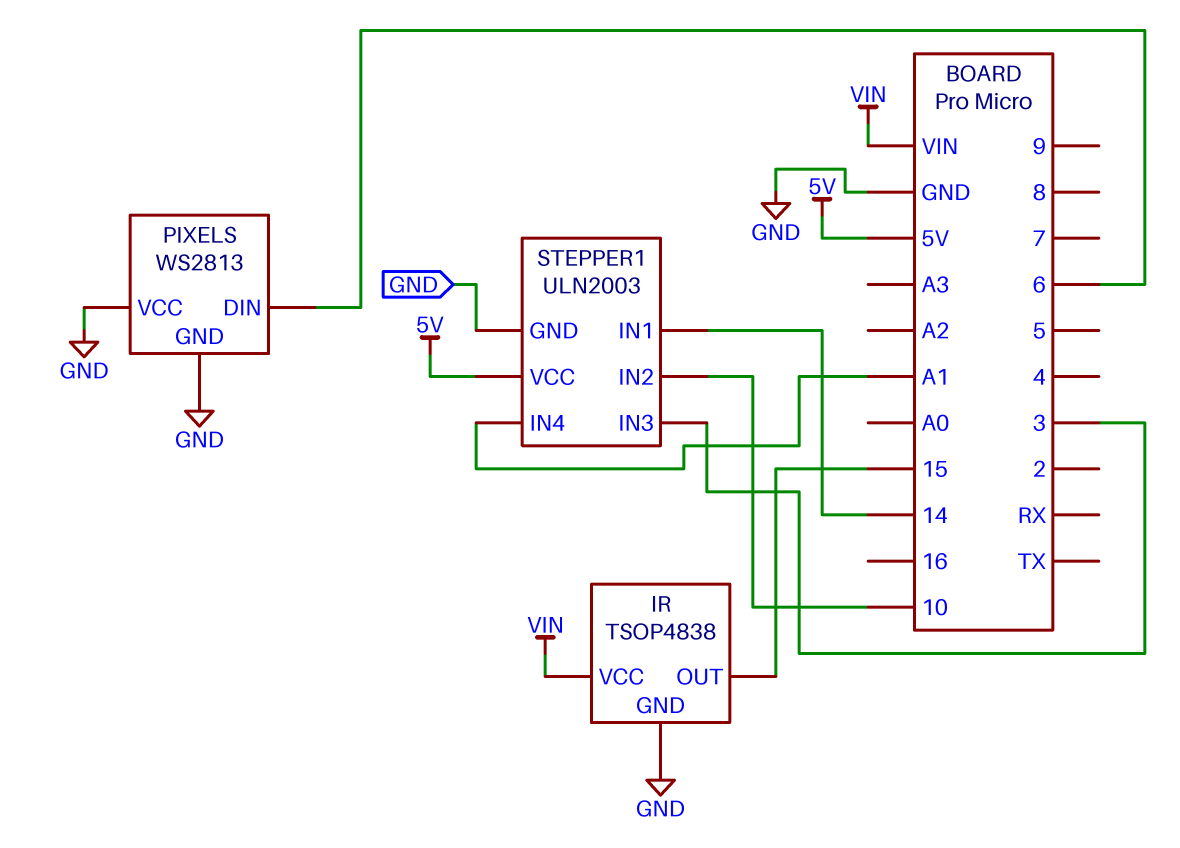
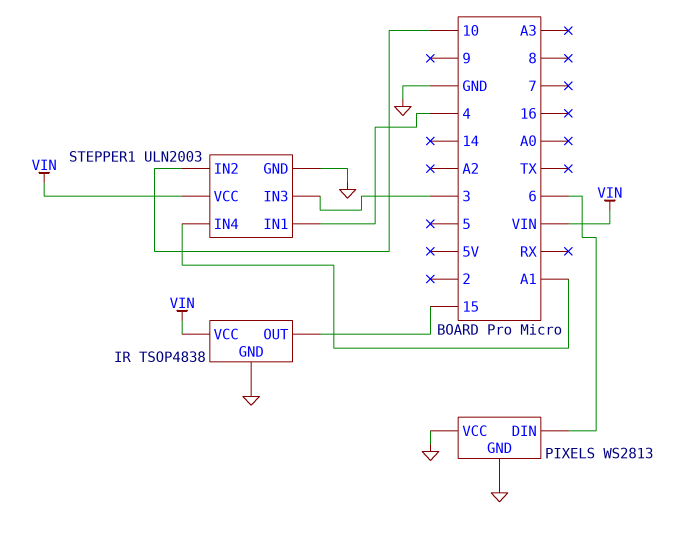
STEPPER1 pin IN1: 14 -> 4
STEPPER1 pin VCC: 5V -> VIN

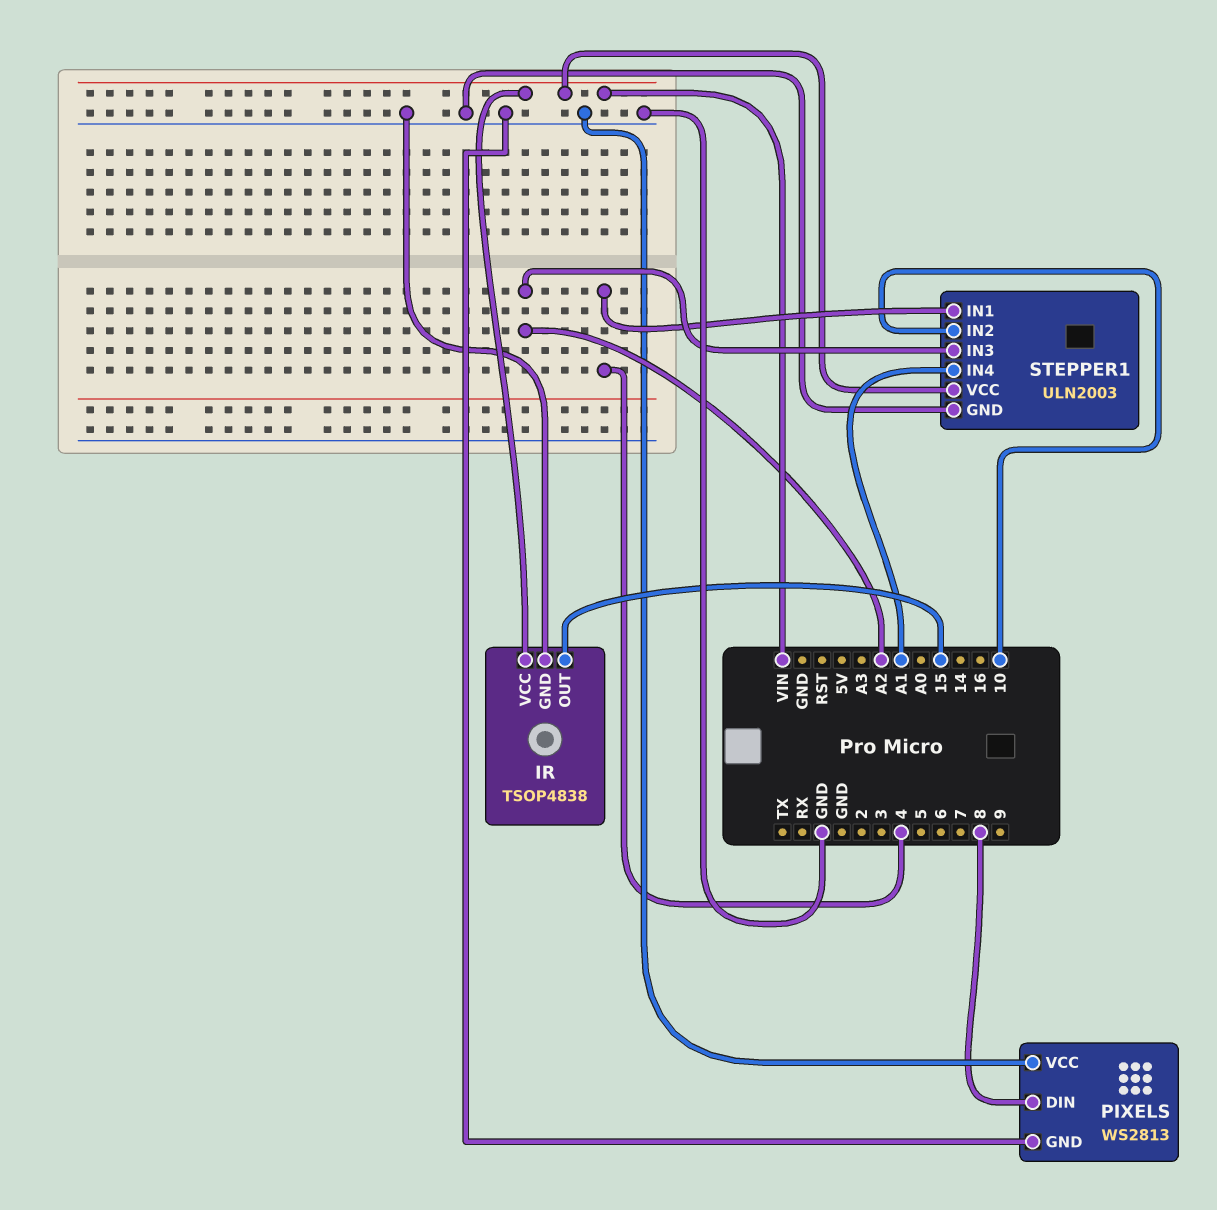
PIXELS pin DIN: 6 -> 8
STEPPER1 pin IN3: 3 -> A2

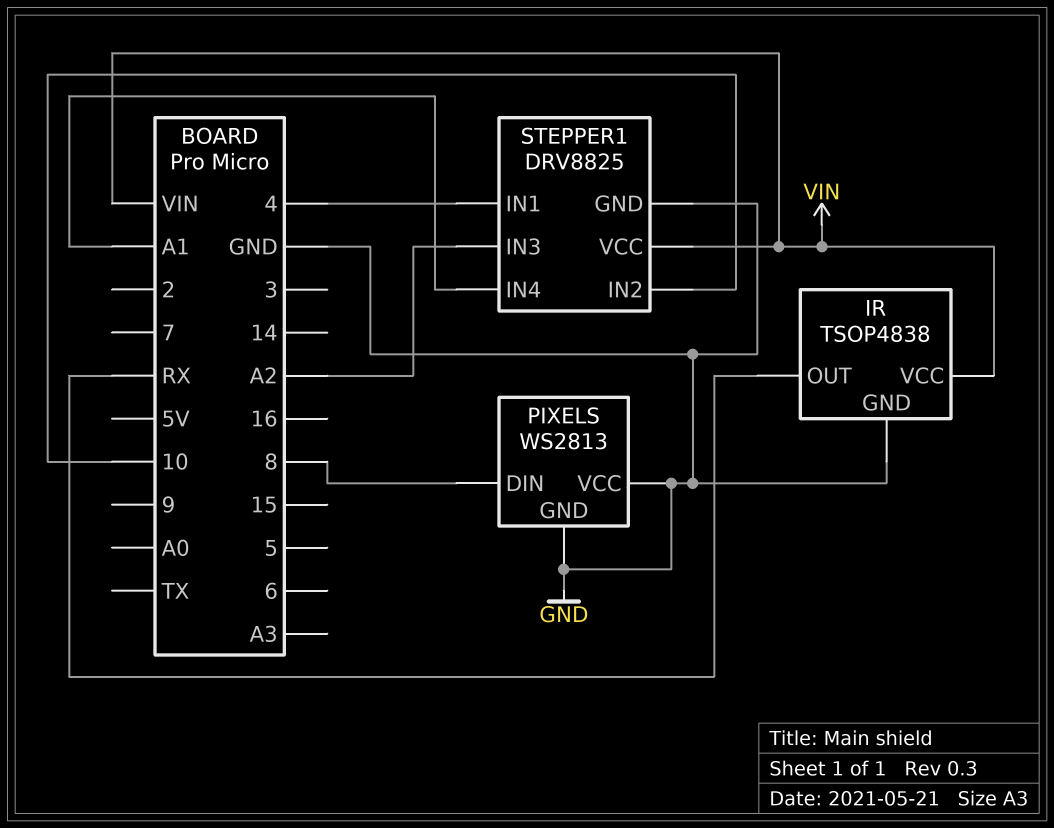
IR pin OUT: 15 -> RX
STEPPER1: ULN2003 -> DRV8825

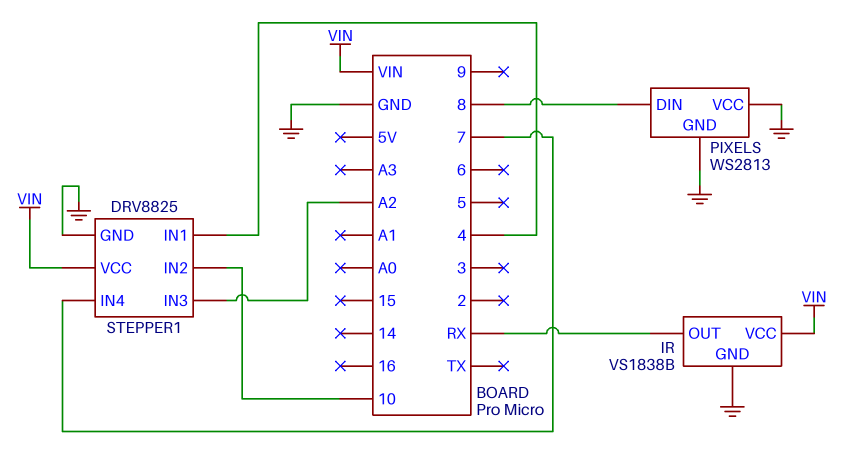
IR: TSOP4838 -> VS1838B
STEPPER1 pin IN4: A1 -> 7

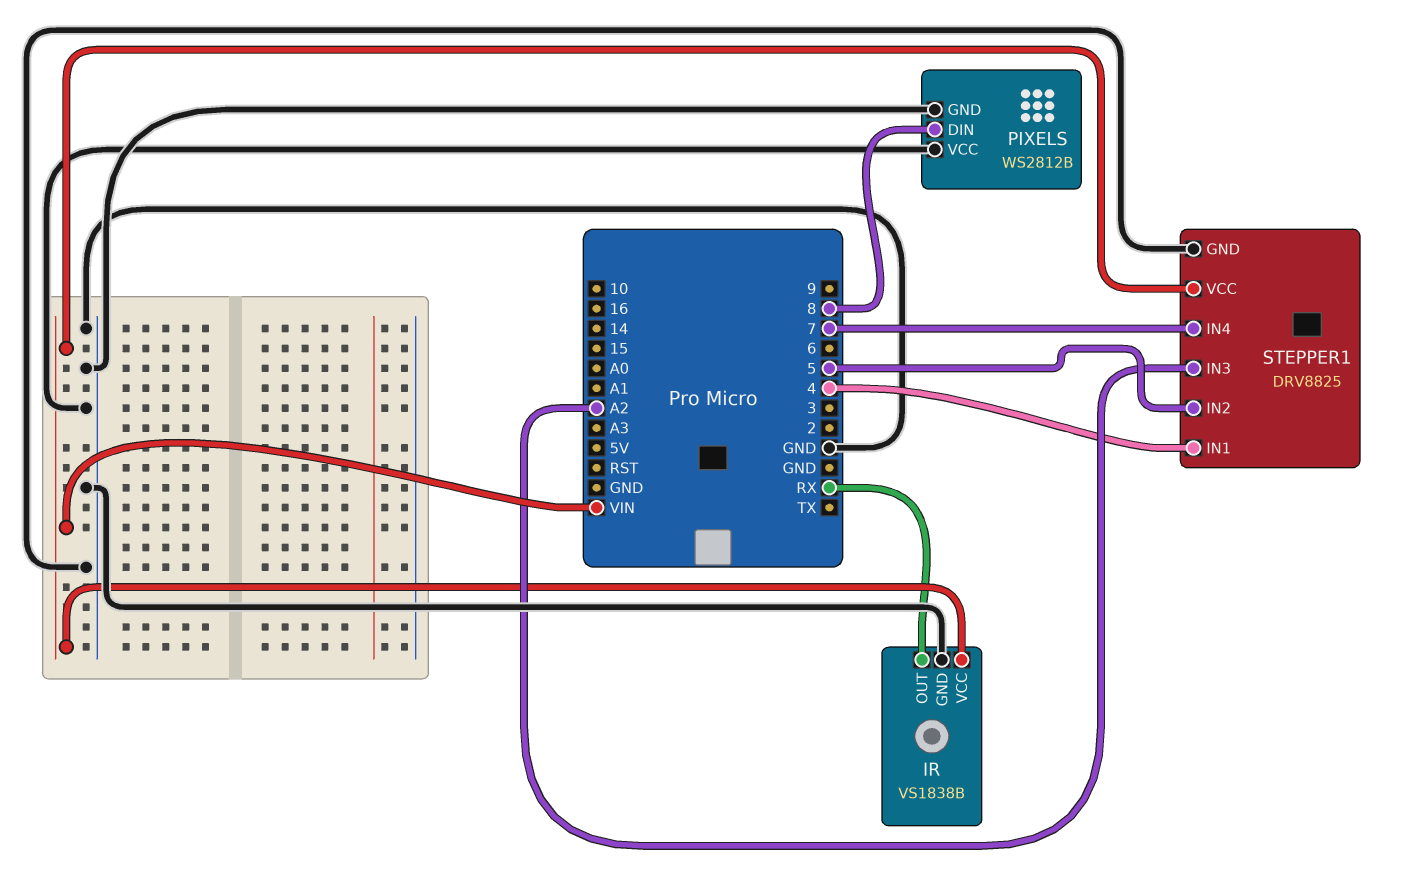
PIXELS: WS2813 -> WS2812B
STEPPER1 pin IN2: 10 -> 5

